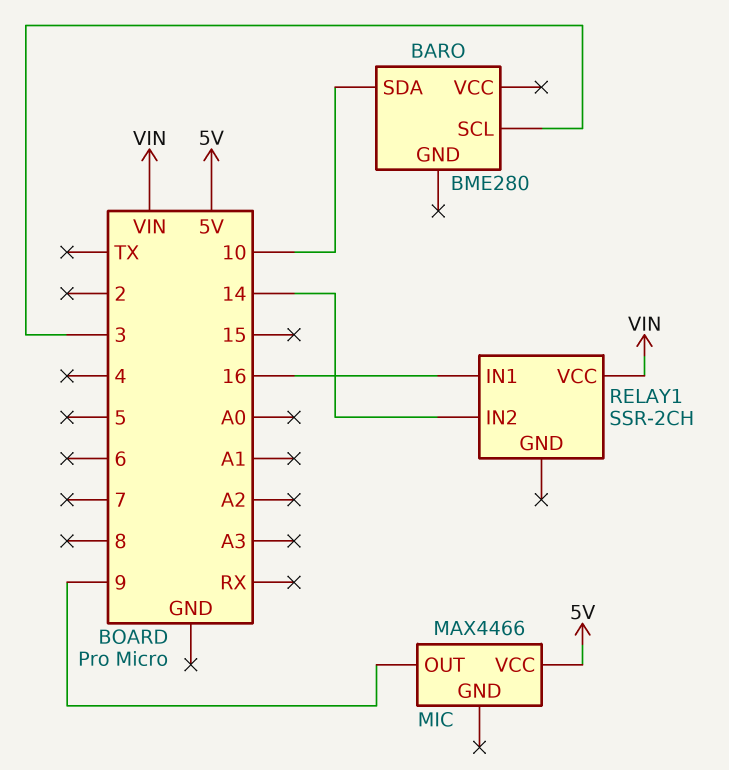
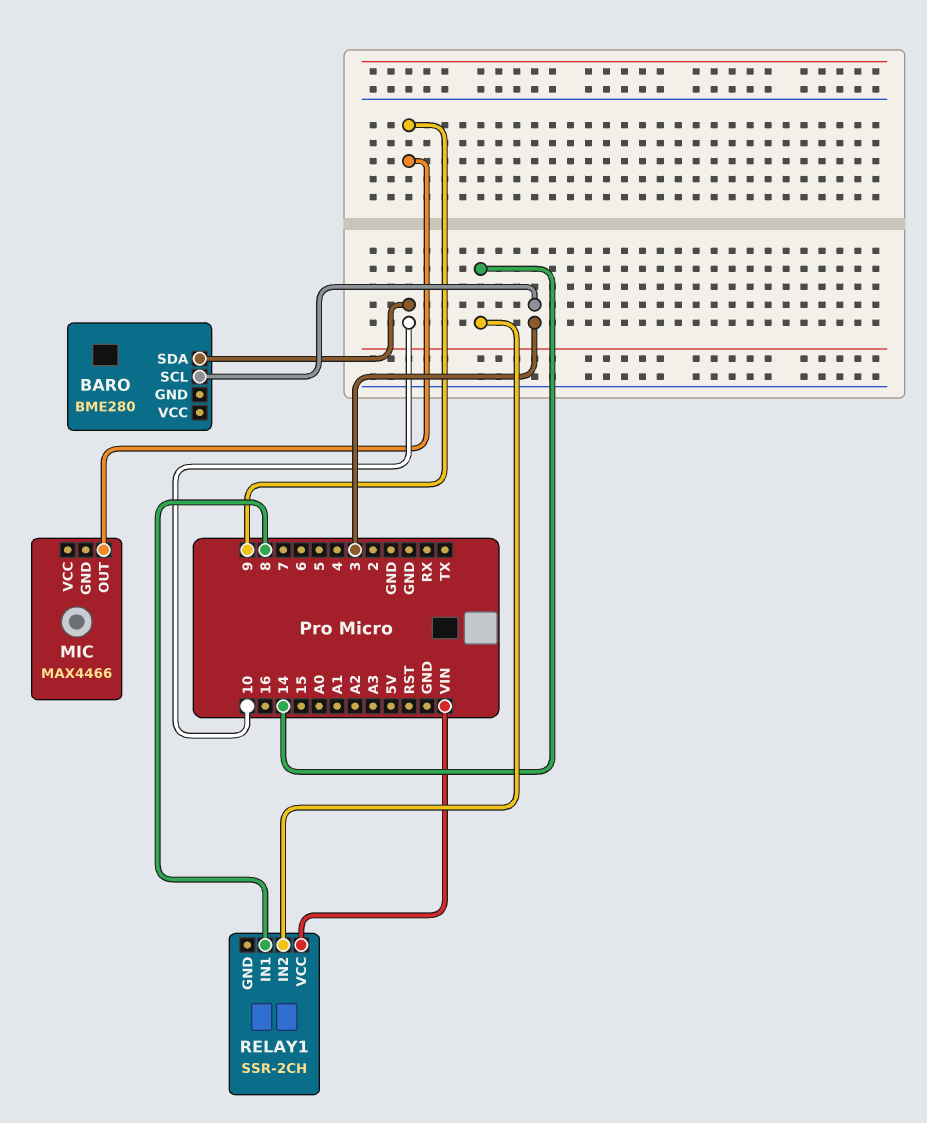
MIC pin VCC: 5V -> none
RELAY1 pin IN1: 16 -> 8

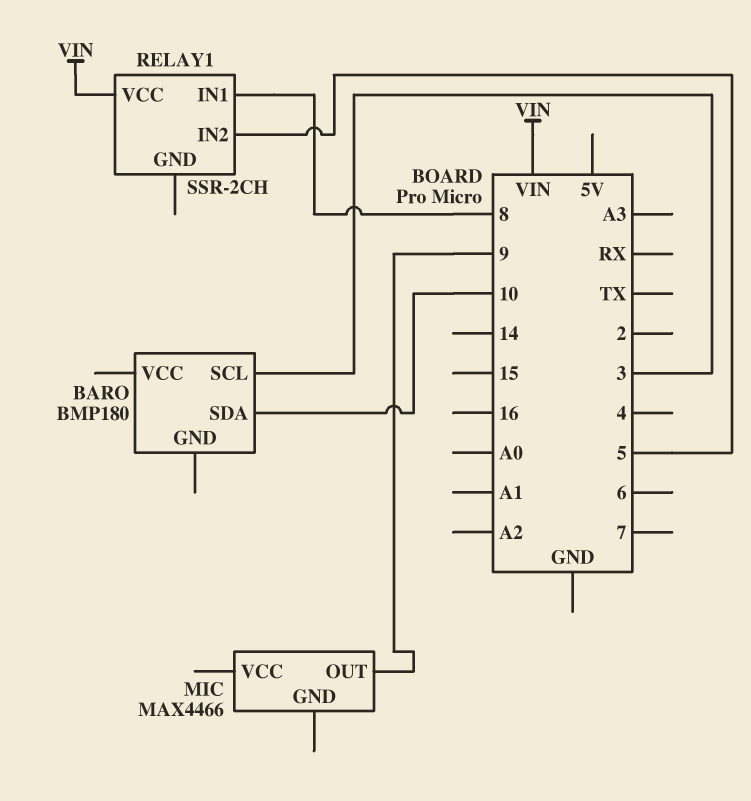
BARO: BME280 -> BMP180
RELAY1 pin IN2: 14 -> 5

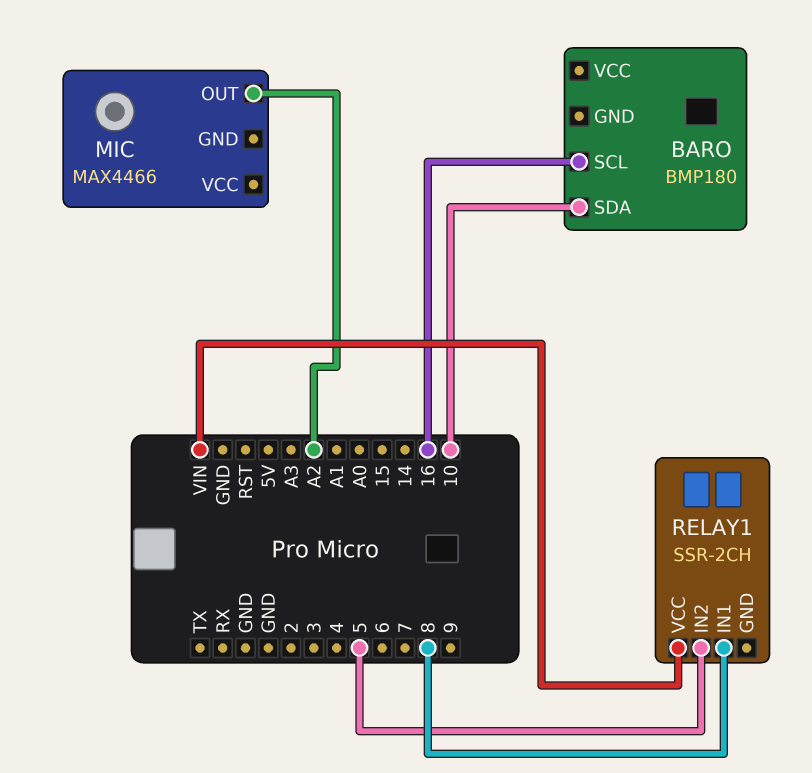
BARO pin SCL: 3 -> 16
MIC pin OUT: 9 -> A2

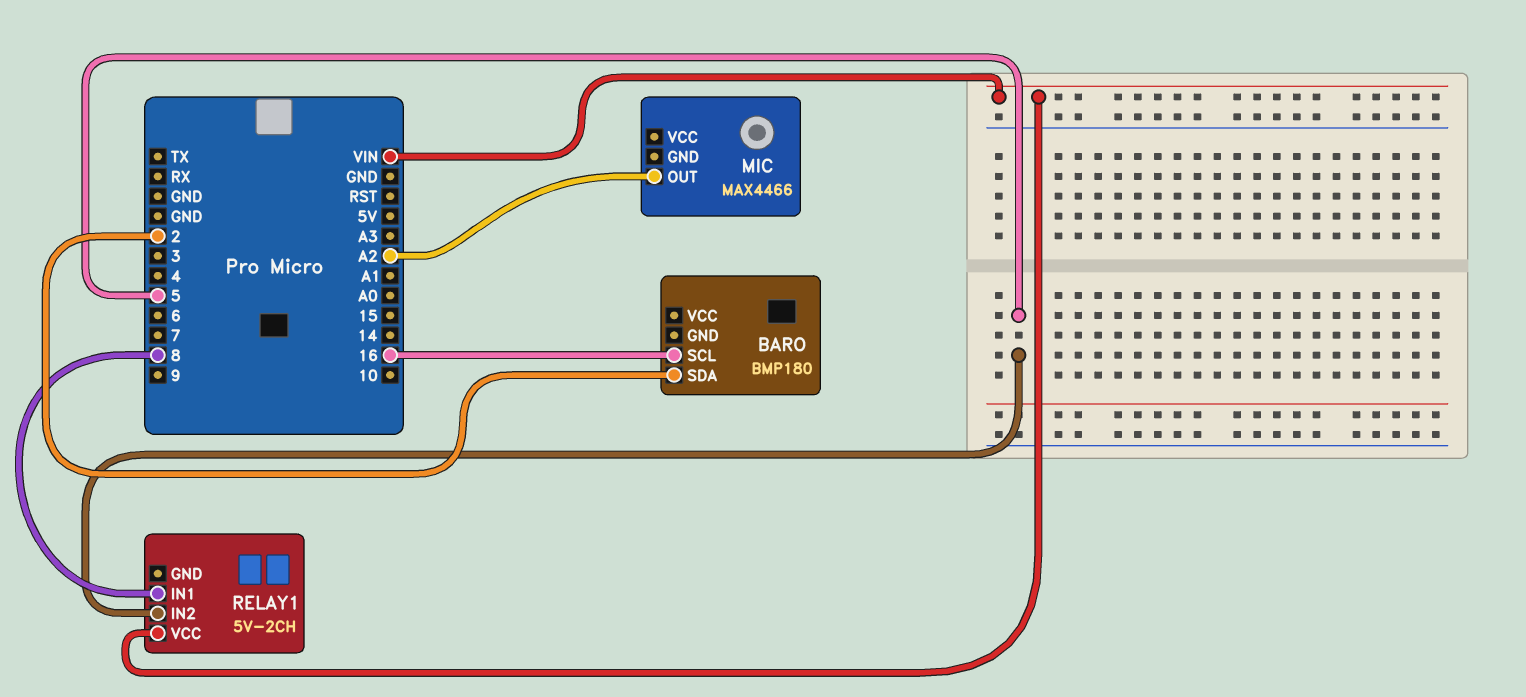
BARO pin SDA: 10 -> 2
RELAY1: SSR-2CH -> 5V-2CH

